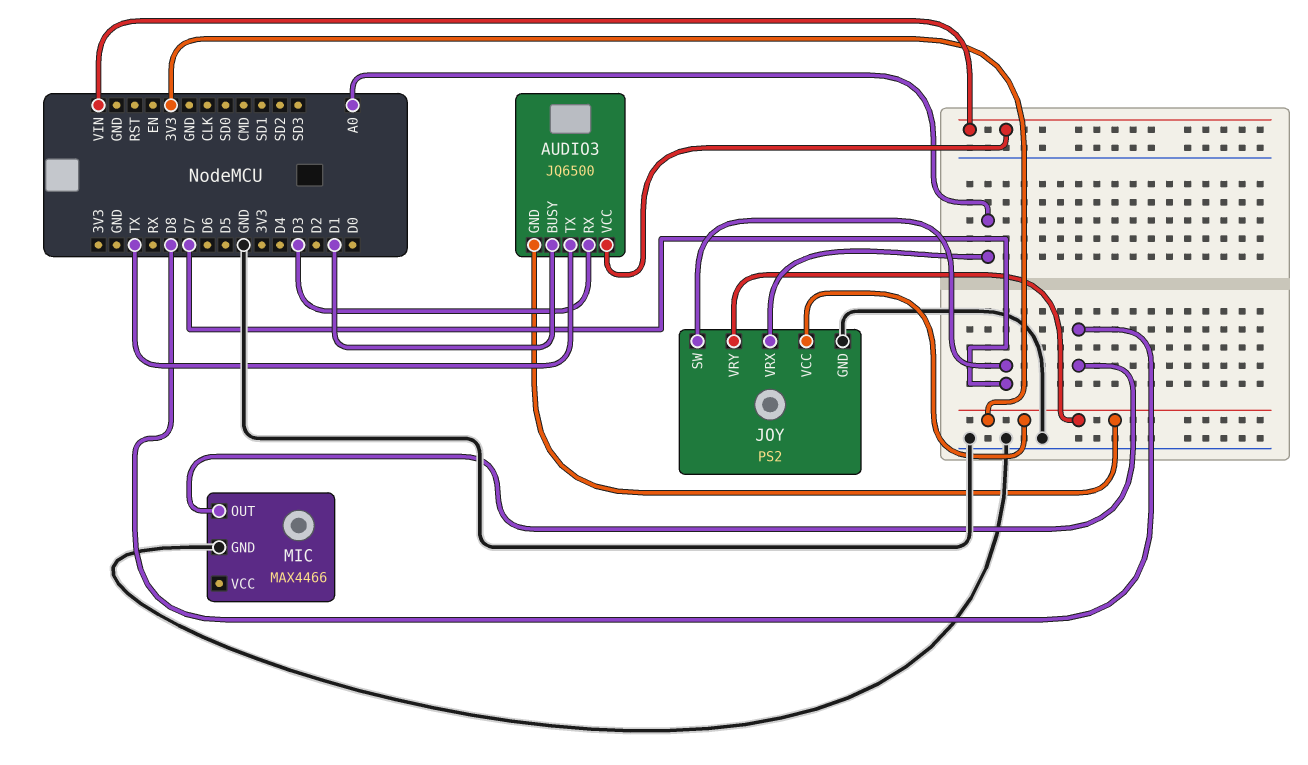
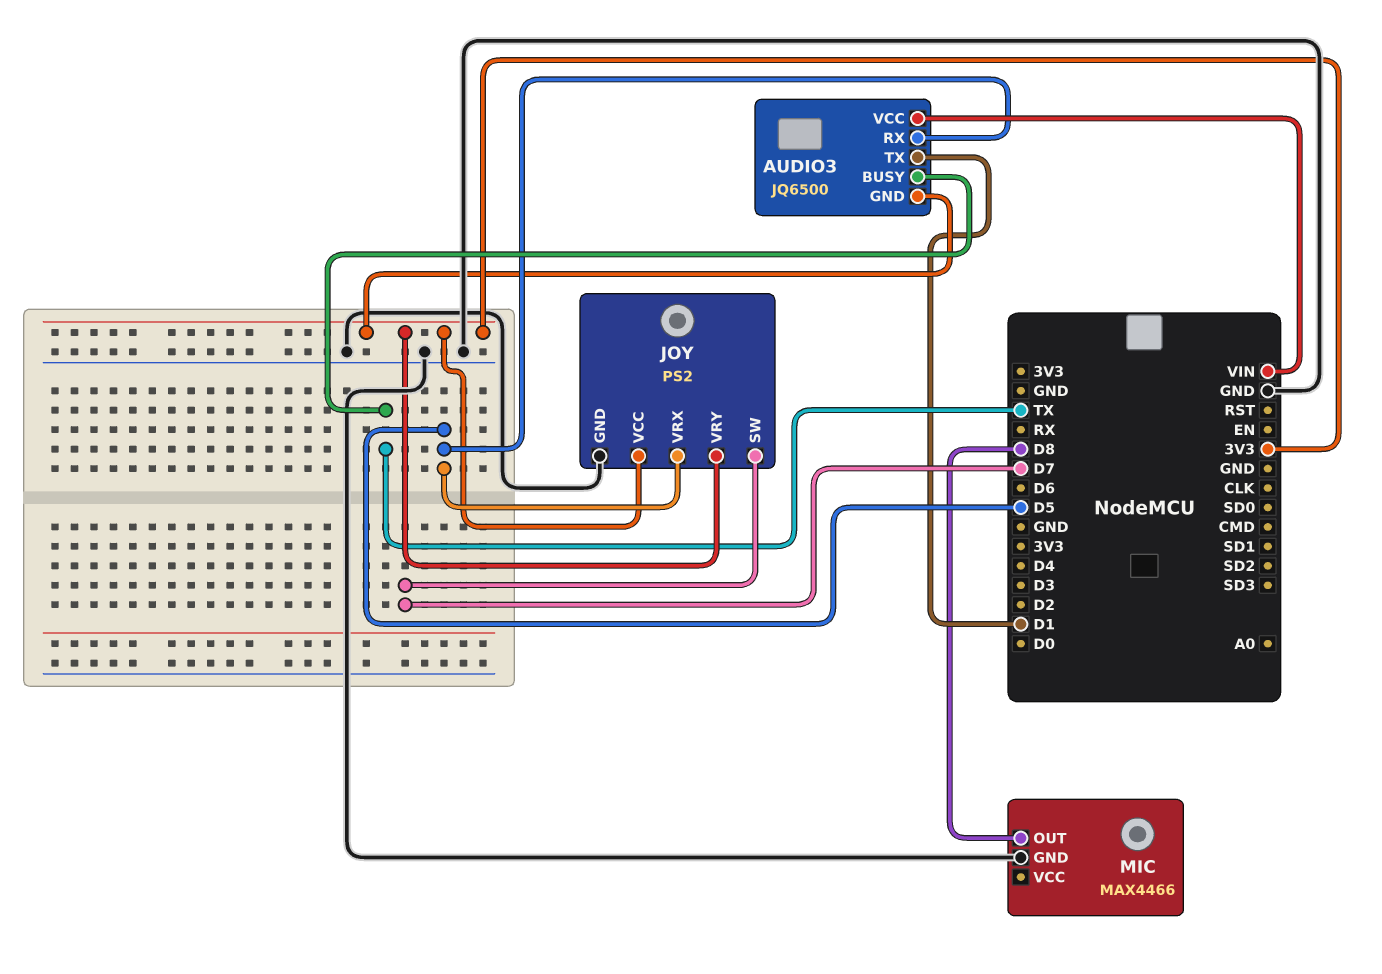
AUDIO3 pin BUSY: D1 -> TX
AUDIO3 pin RX: D3 -> D5
AUDIO3 pin TX: TX -> D1
JOY pin VRX: A0 -> D5

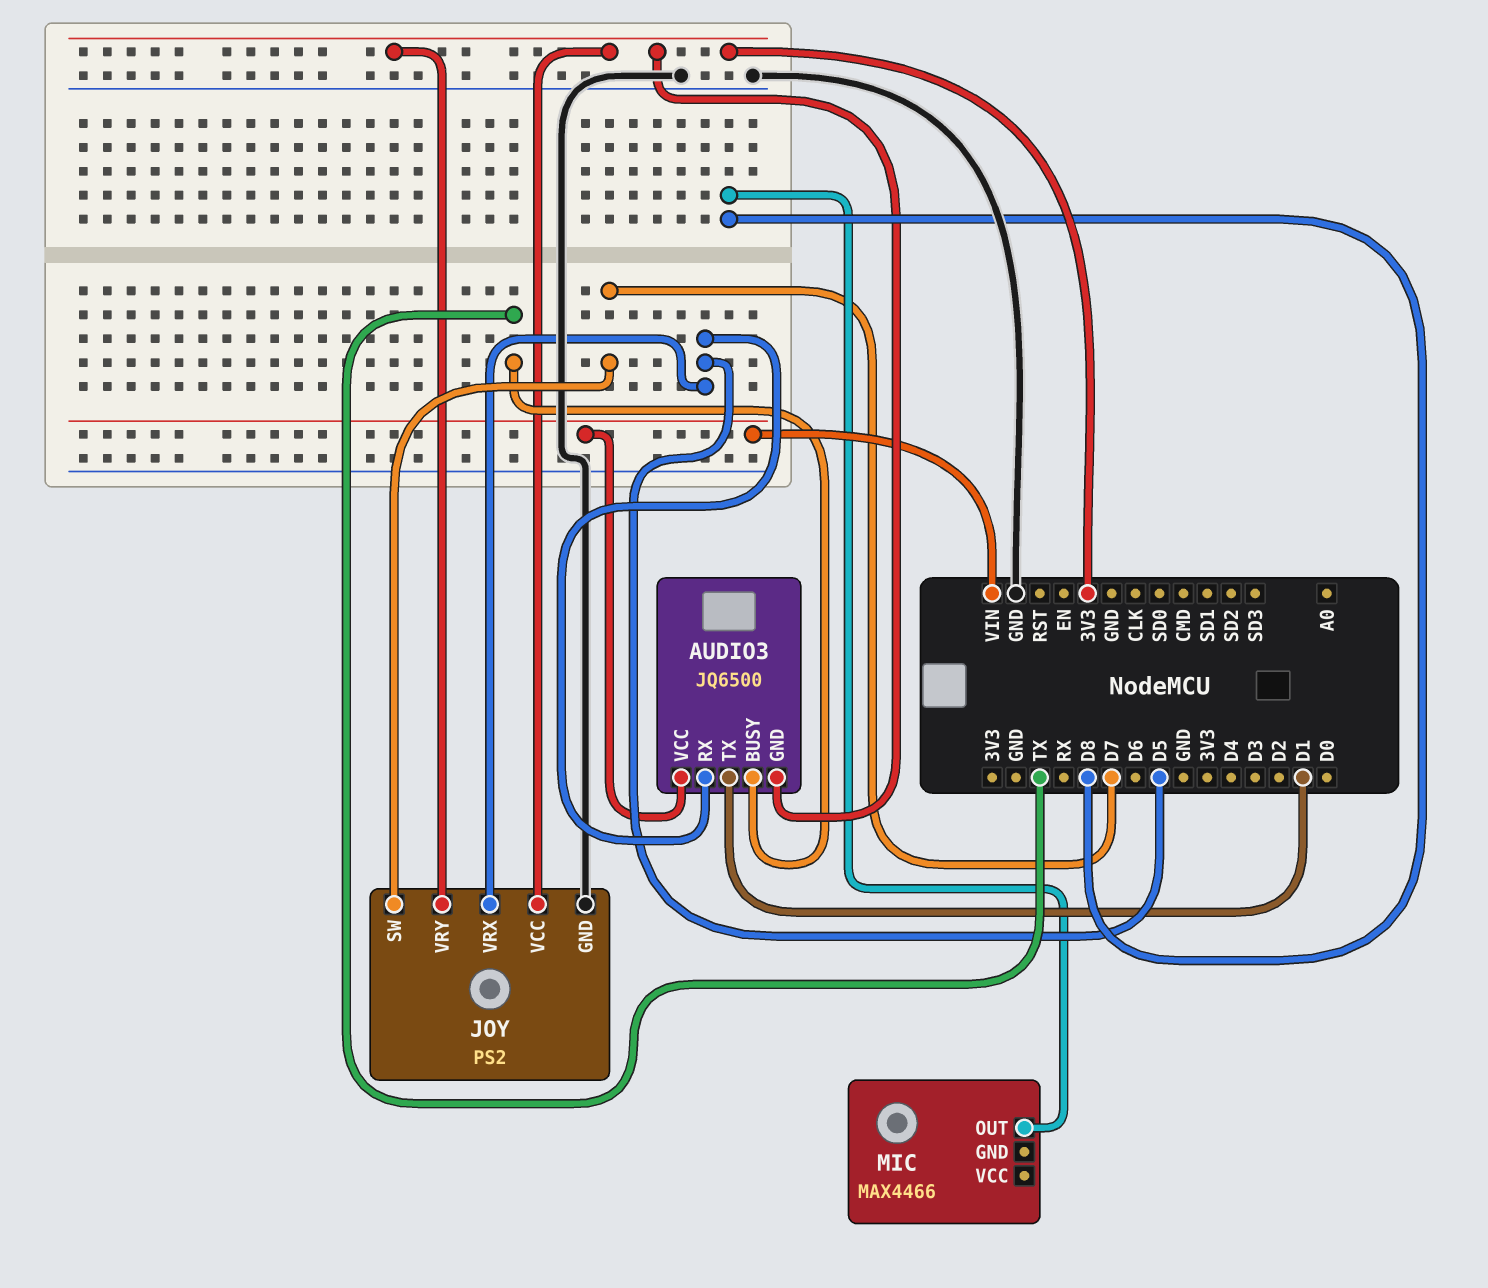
MIC pin GND: GND -> none

